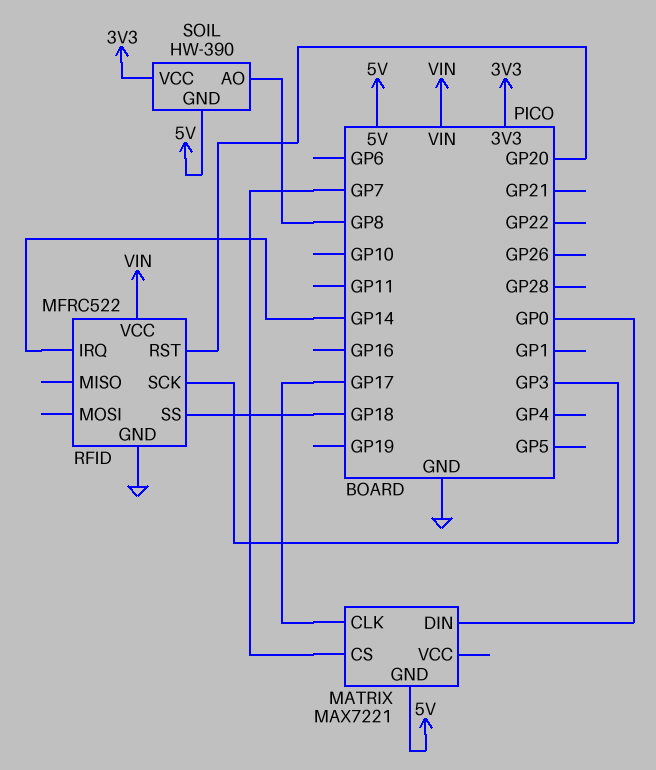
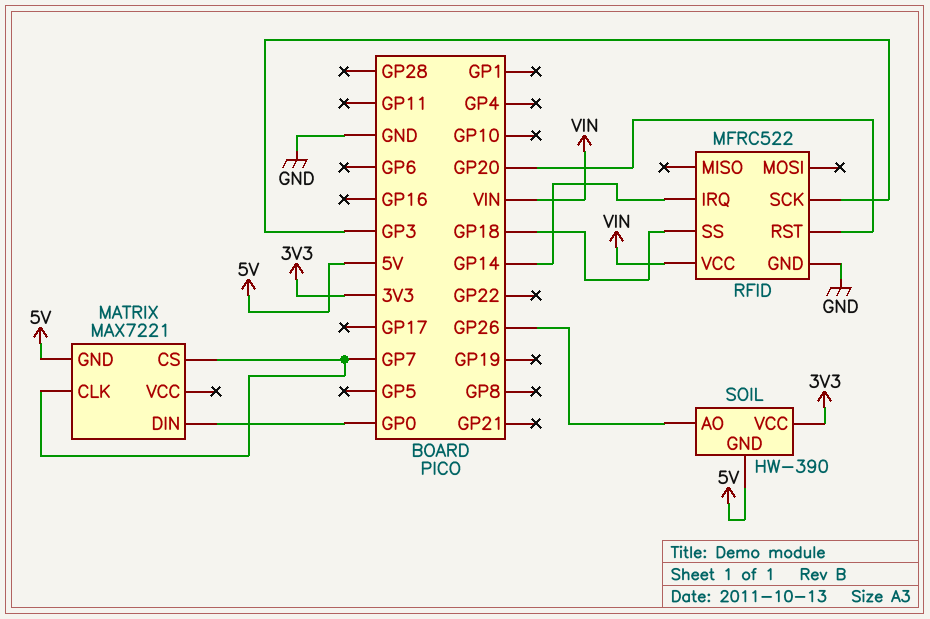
MATRIX pin CLK: GP17 -> GP7
SOIL pin AO: GP8 -> GP26

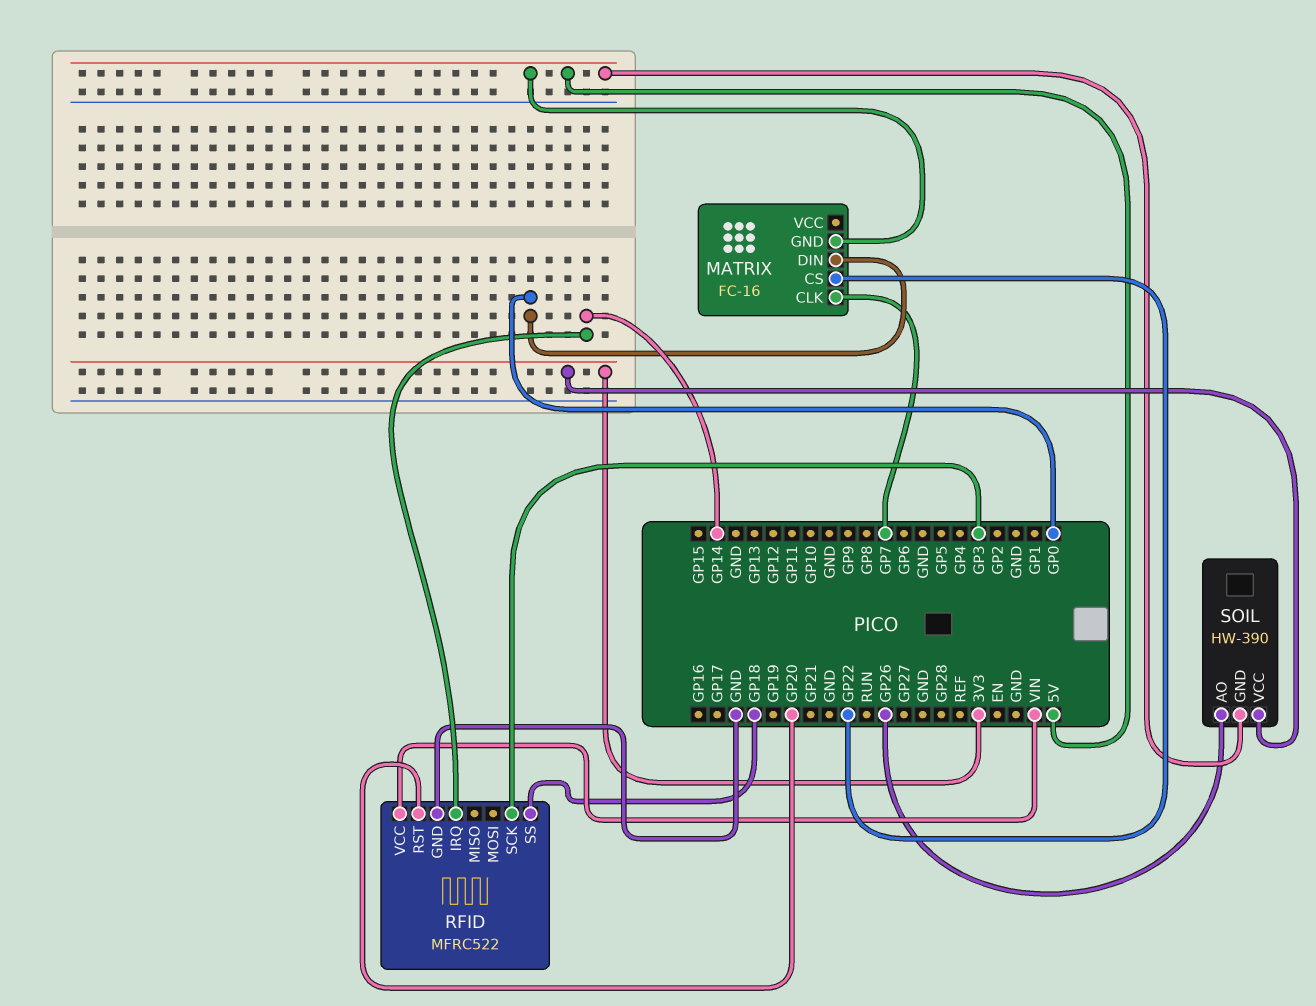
MATRIX: MAX7221 -> FC-16
MATRIX pin CS: GP7 -> GP22

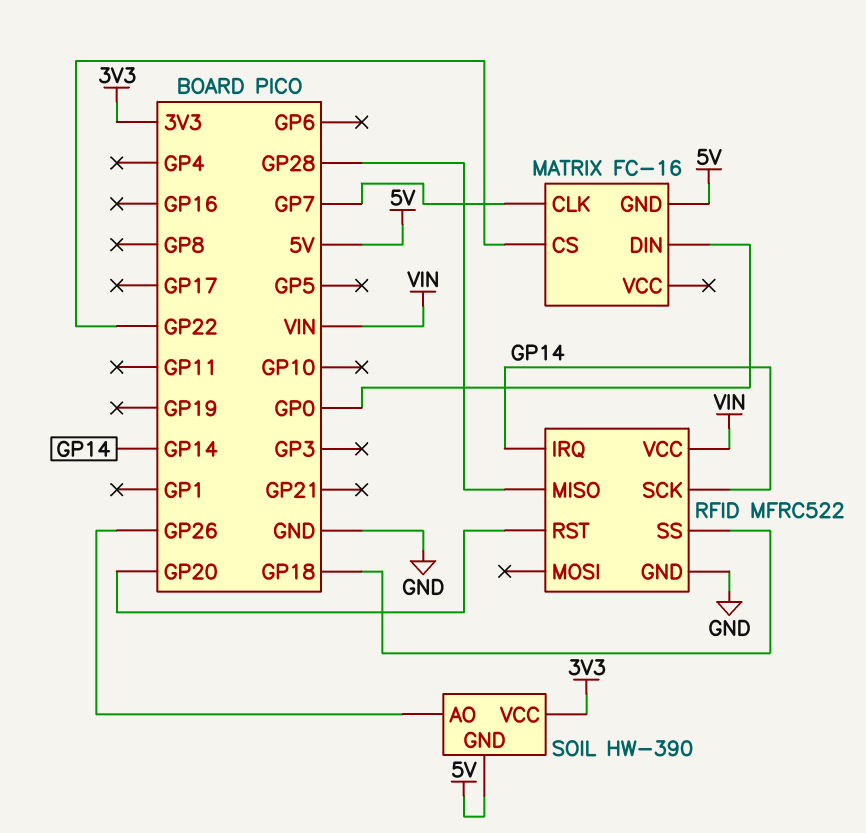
RFID pin MISO: none -> GP28
RFID pin SCK: GP3 -> GP14

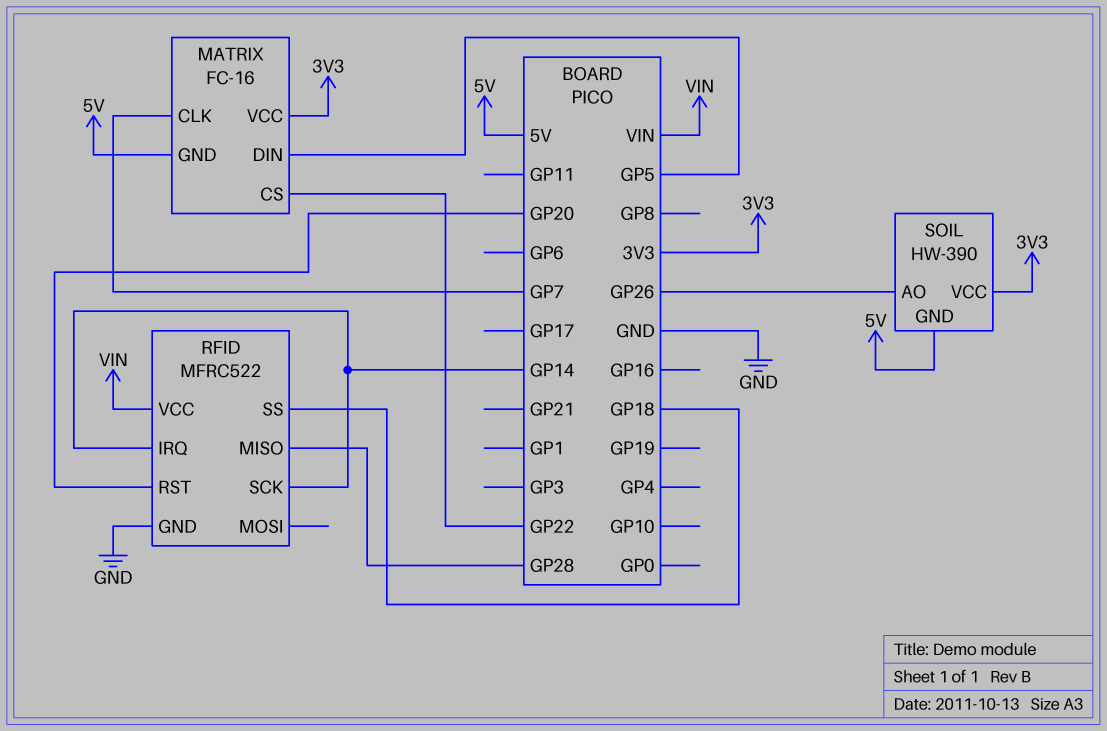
MATRIX pin DIN: GP0 -> GP5
MATRIX pin VCC: none -> 3V3

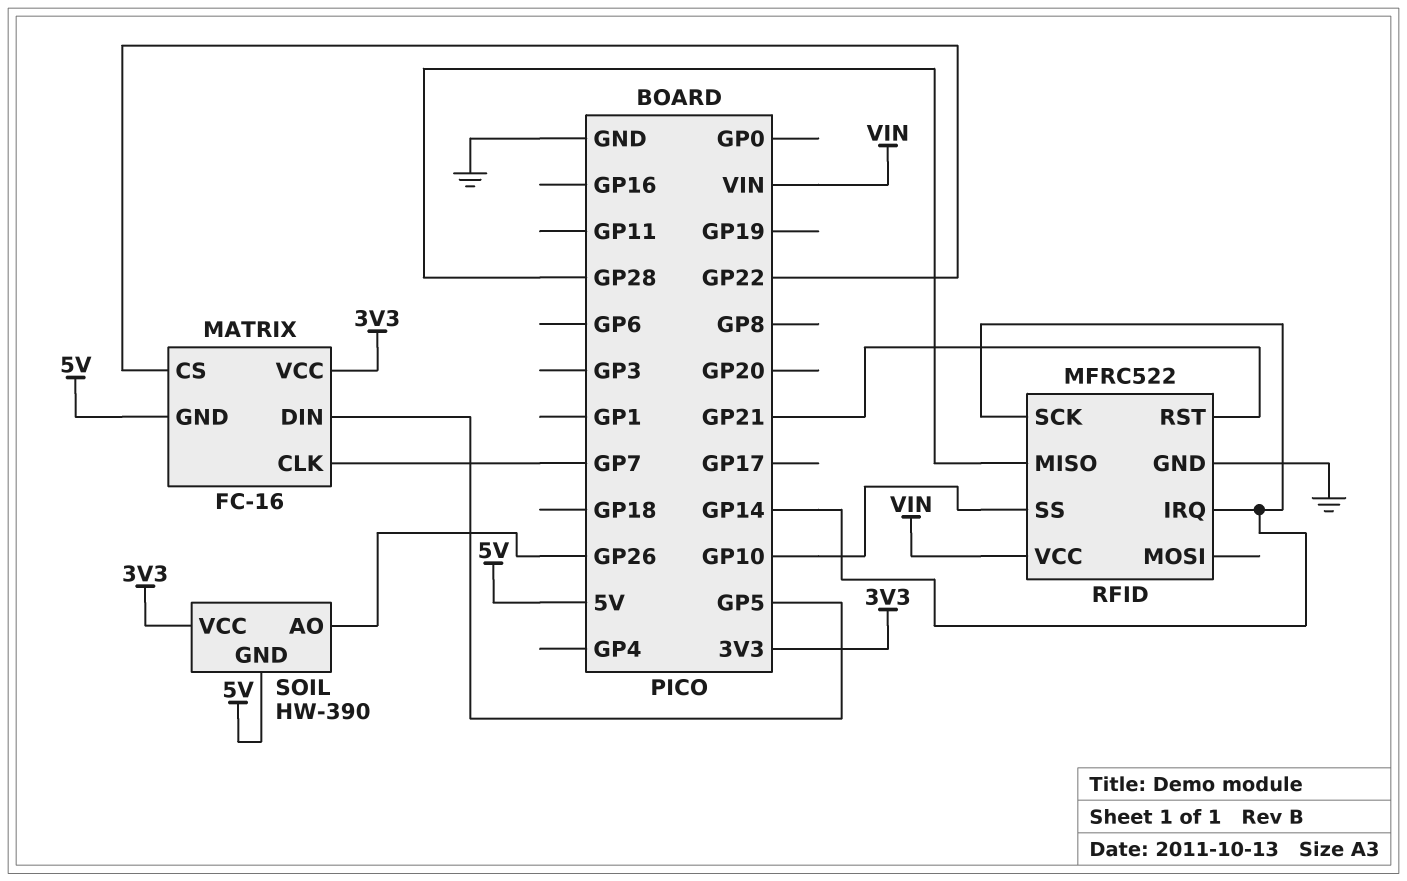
RFID pin RST: GP20 -> GP21
RFID pin SS: GP18 -> GP10

